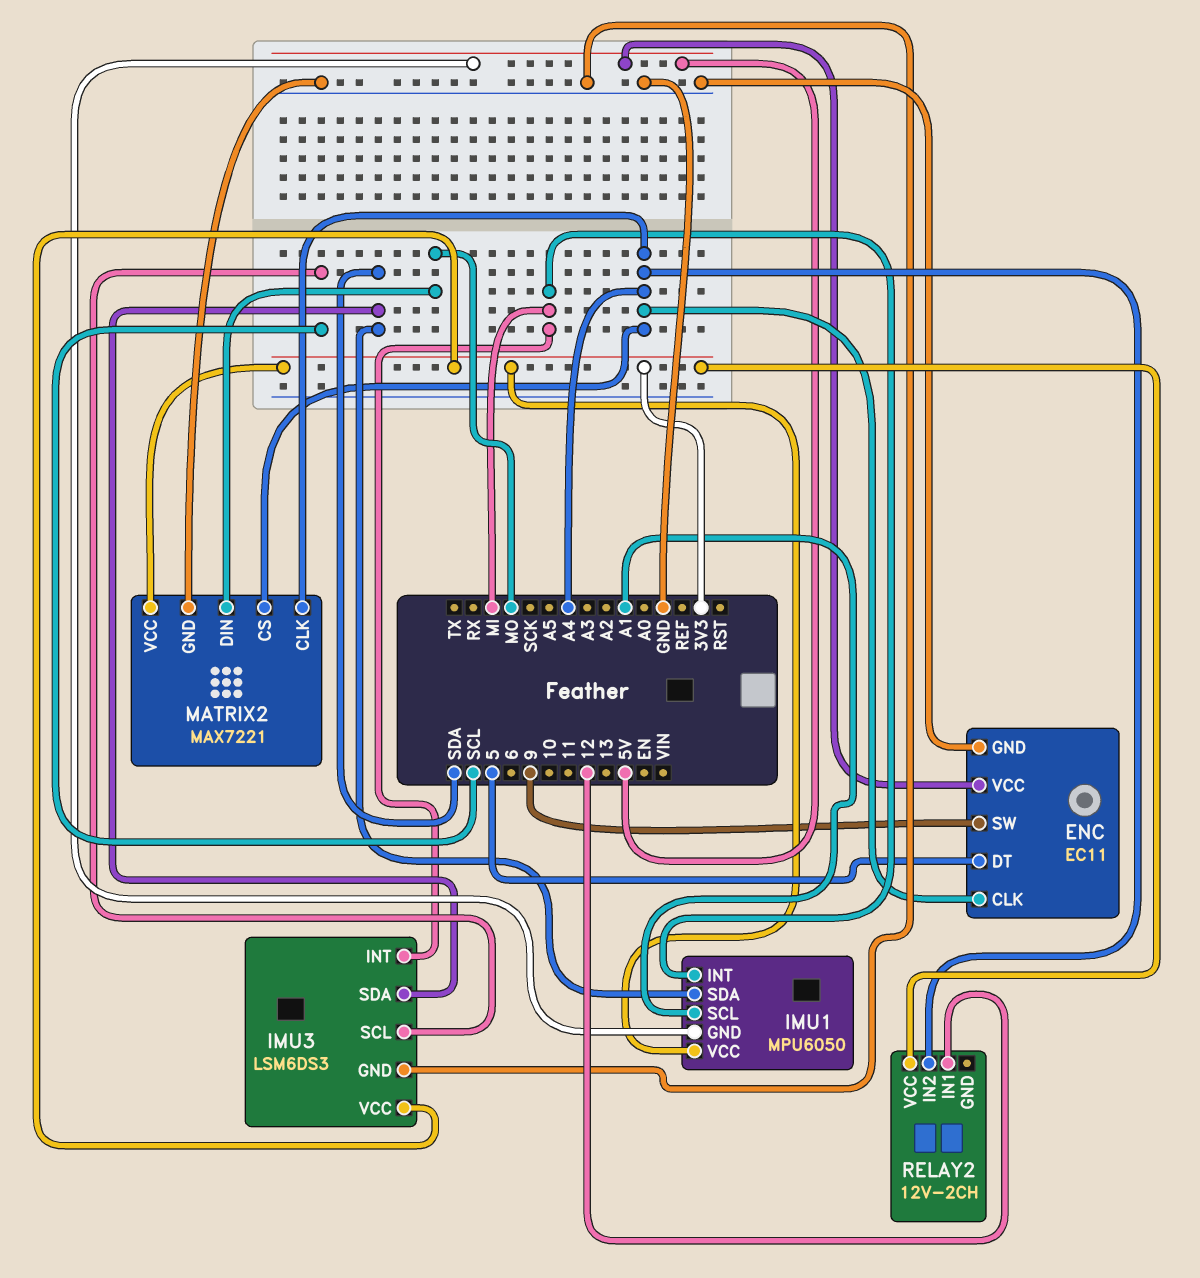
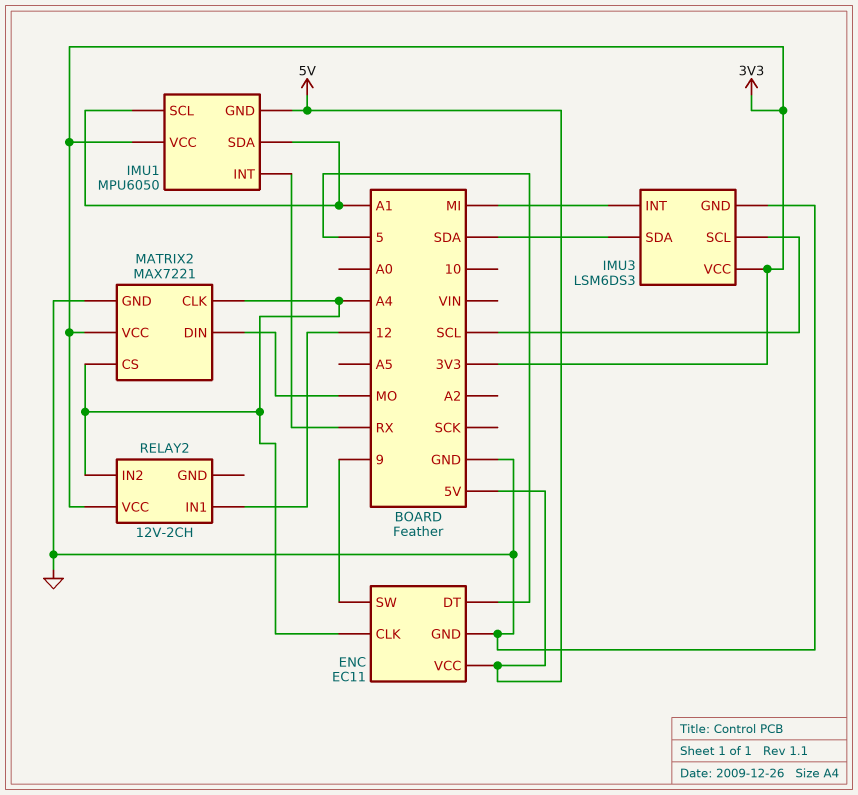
IMU1 pin INT: MI -> RX
IMU1 pin SDA: SDA -> A1

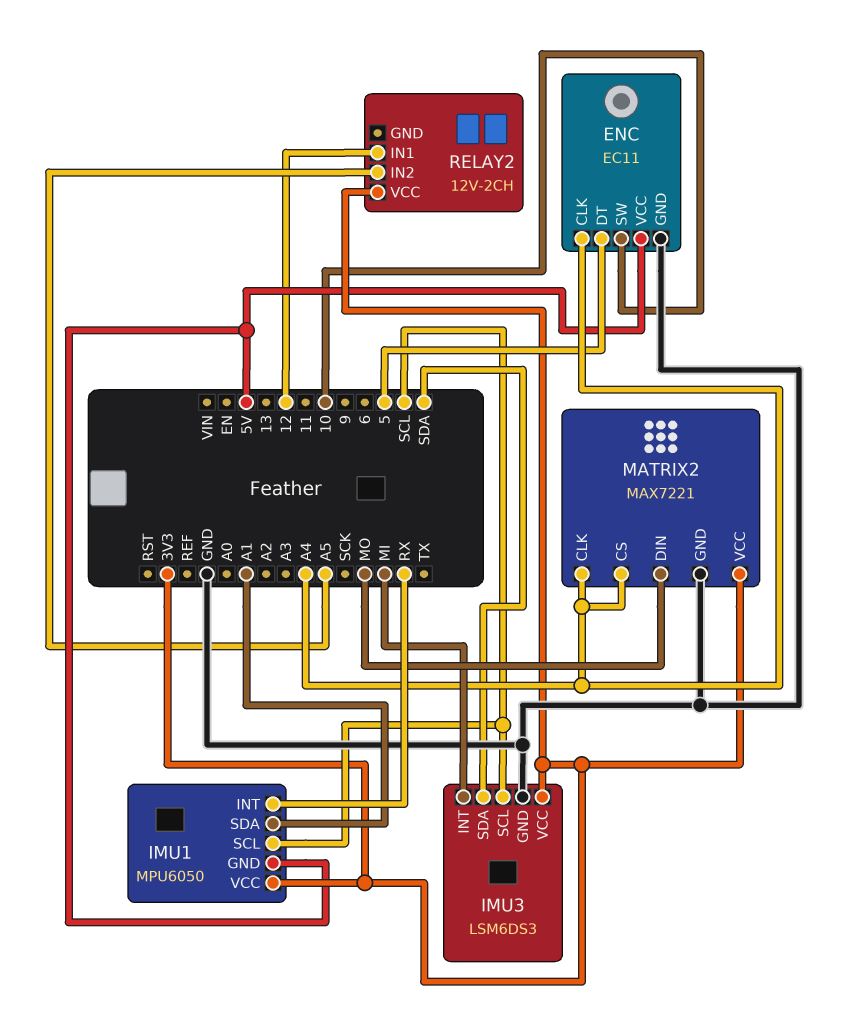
ENC pin SW: 9 -> 10
IMU1 pin SCL: A1 -> SCL
RELAY2 pin IN2: A4 -> A5

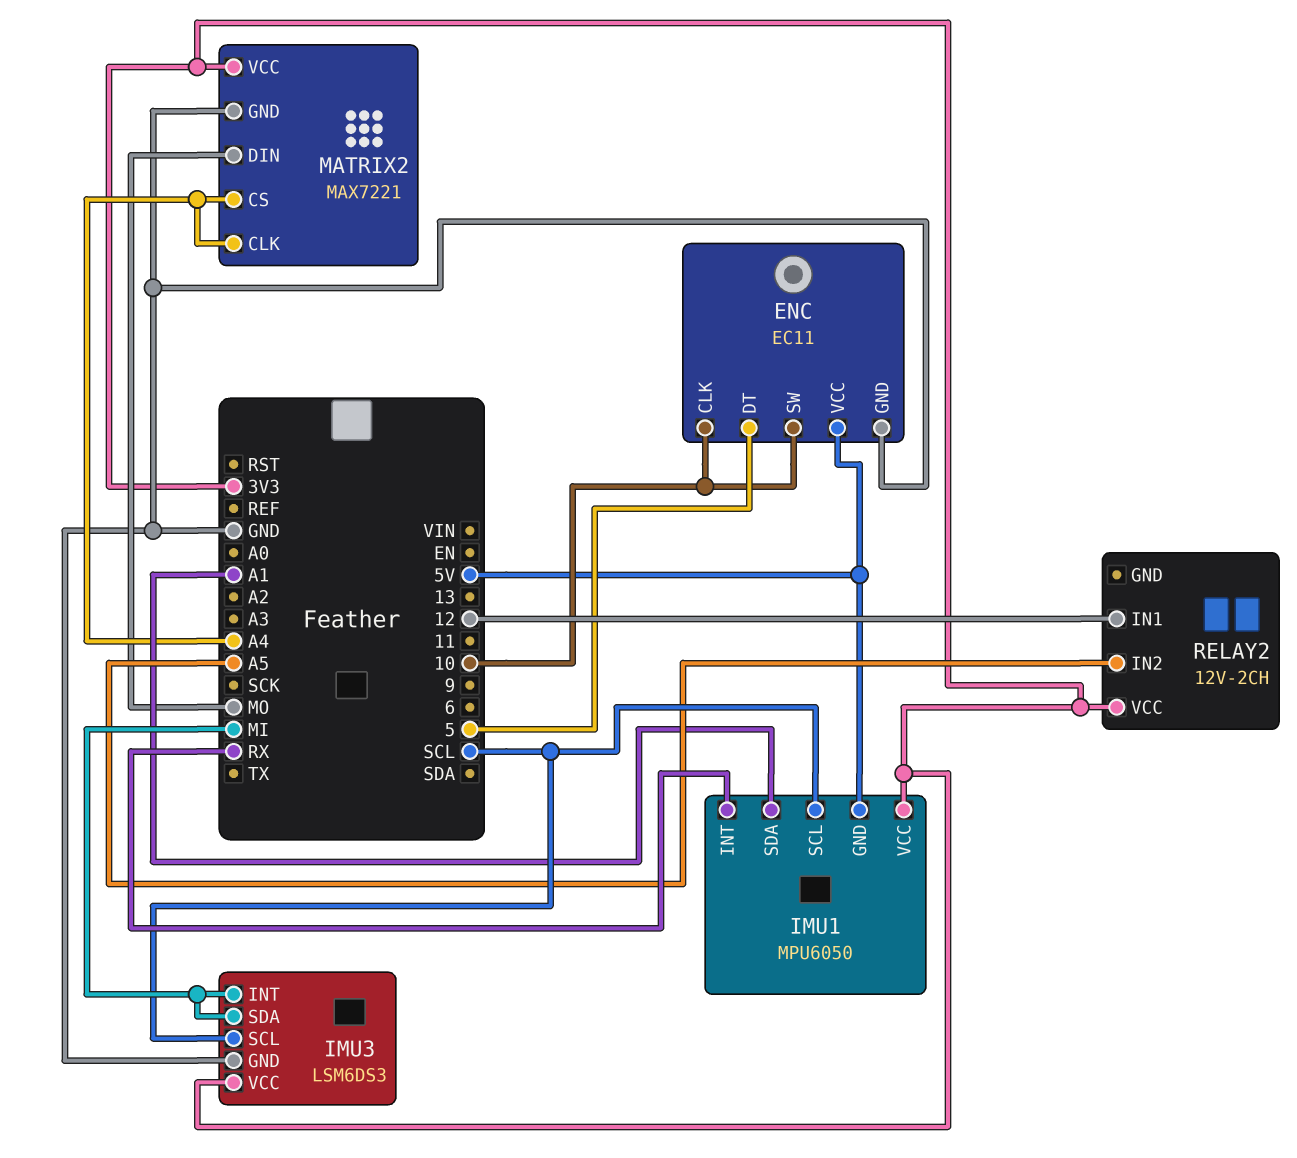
ENC pin CLK: A4 -> 10
IMU3 pin SDA: SDA -> MI

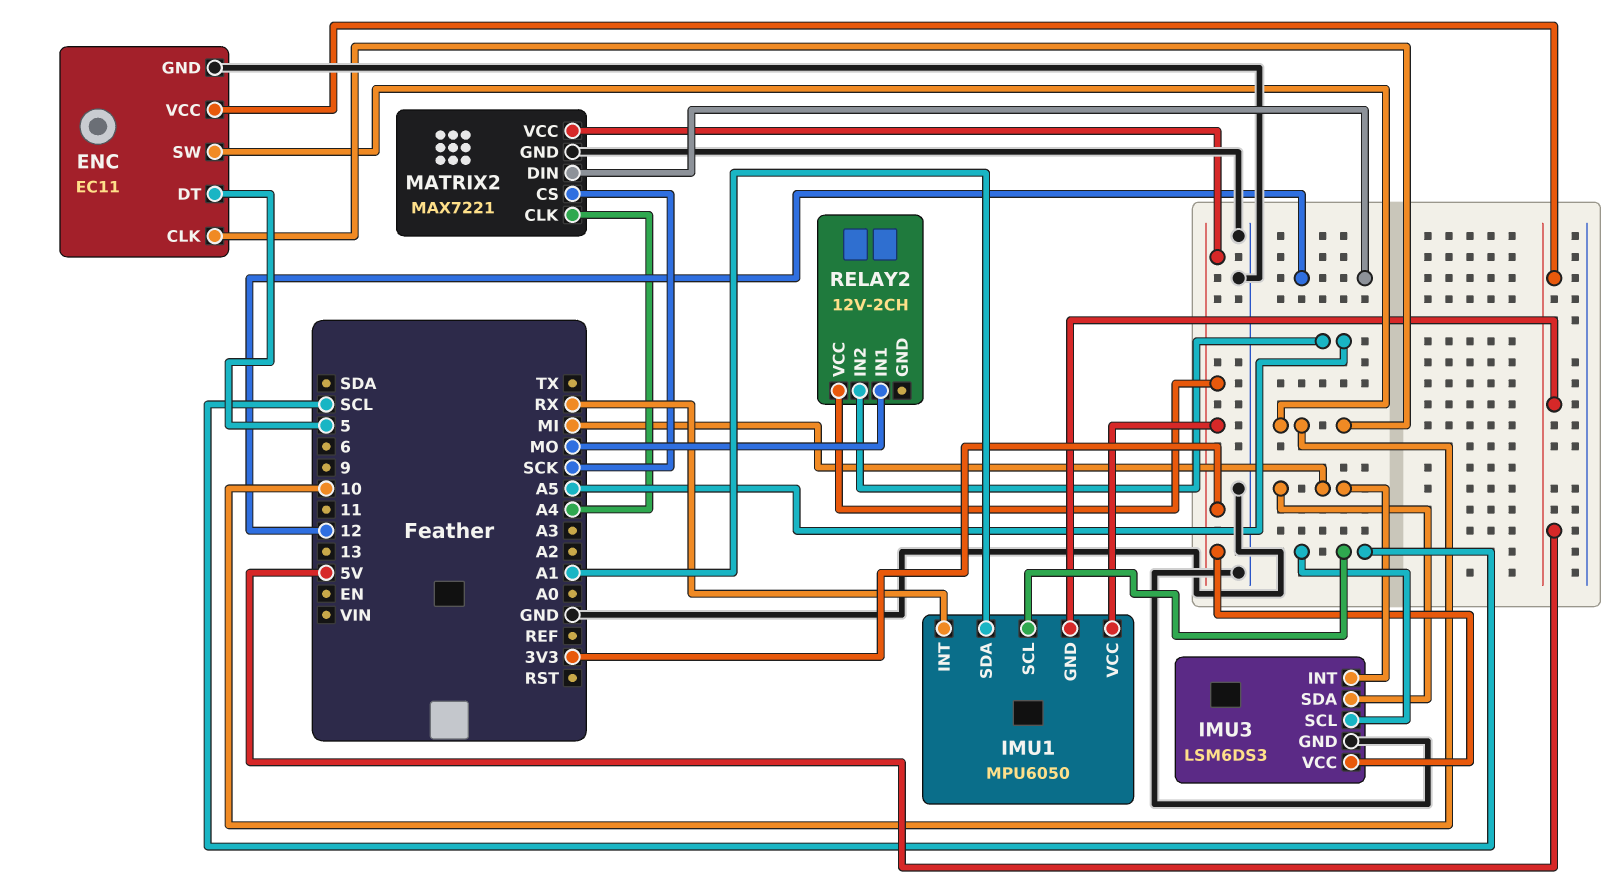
MATRIX2 pin CS: A4 -> SCK
MATRIX2 pin DIN: MO -> 12
RELAY2 pin IN1: 12 -> MO

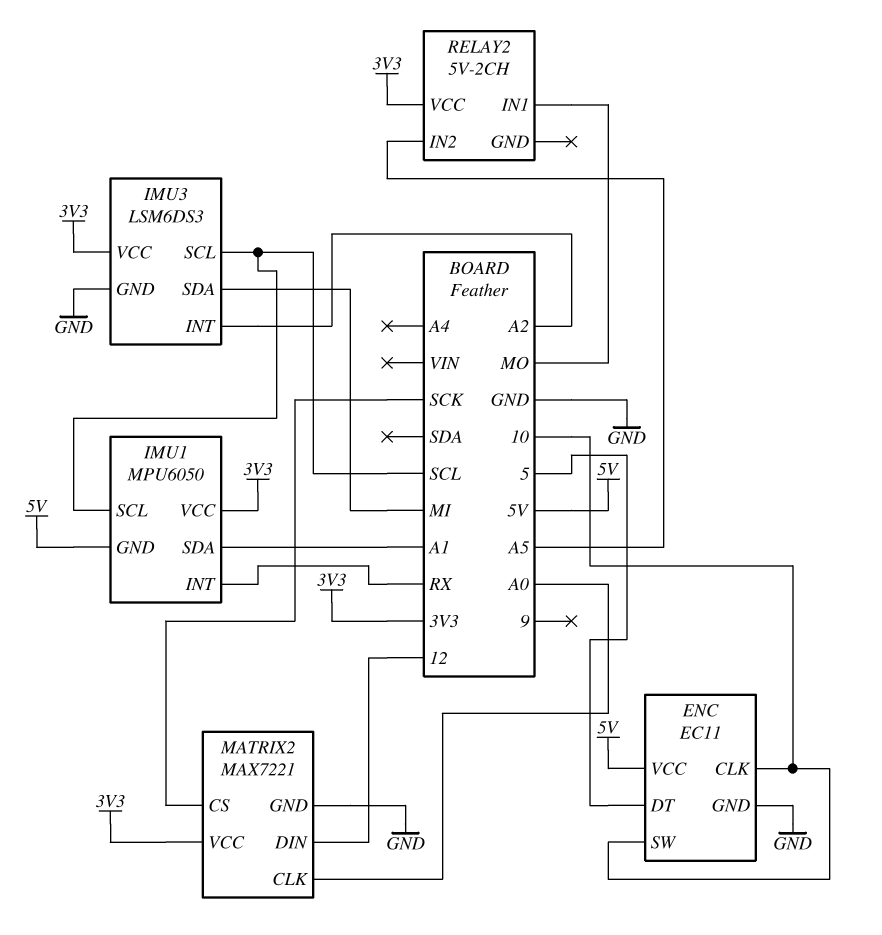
IMU3 pin INT: MI -> A2
MATRIX2 pin CLK: A4 -> A0
RELAY2: 12V-2CH -> 5V-2CH

